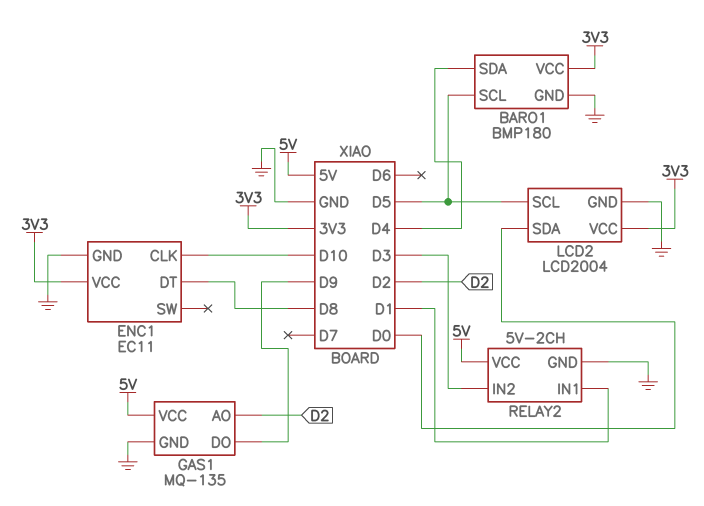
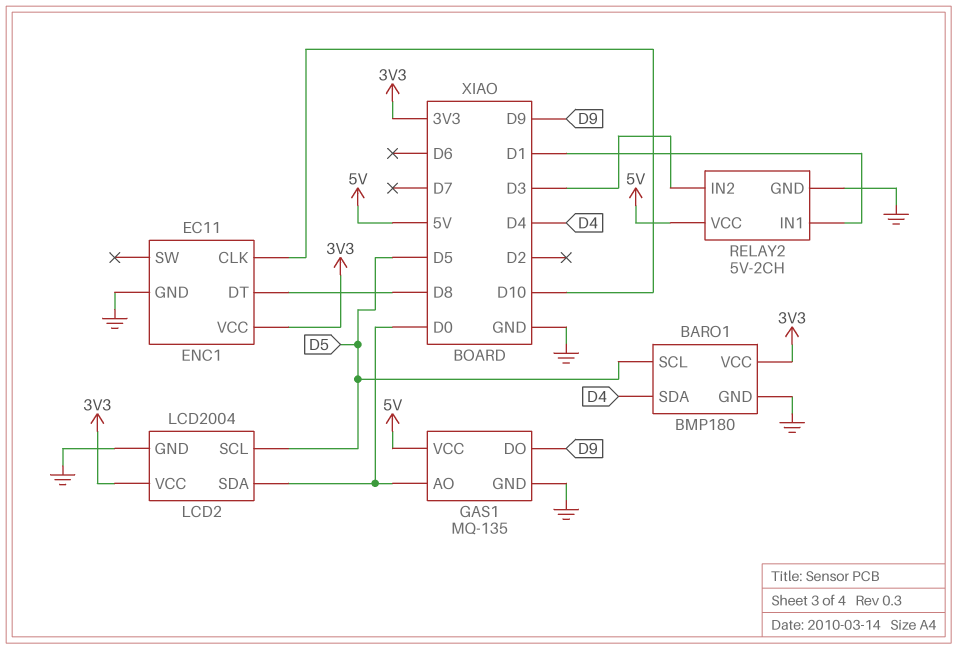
GAS1 pin AO: D2 -> D0

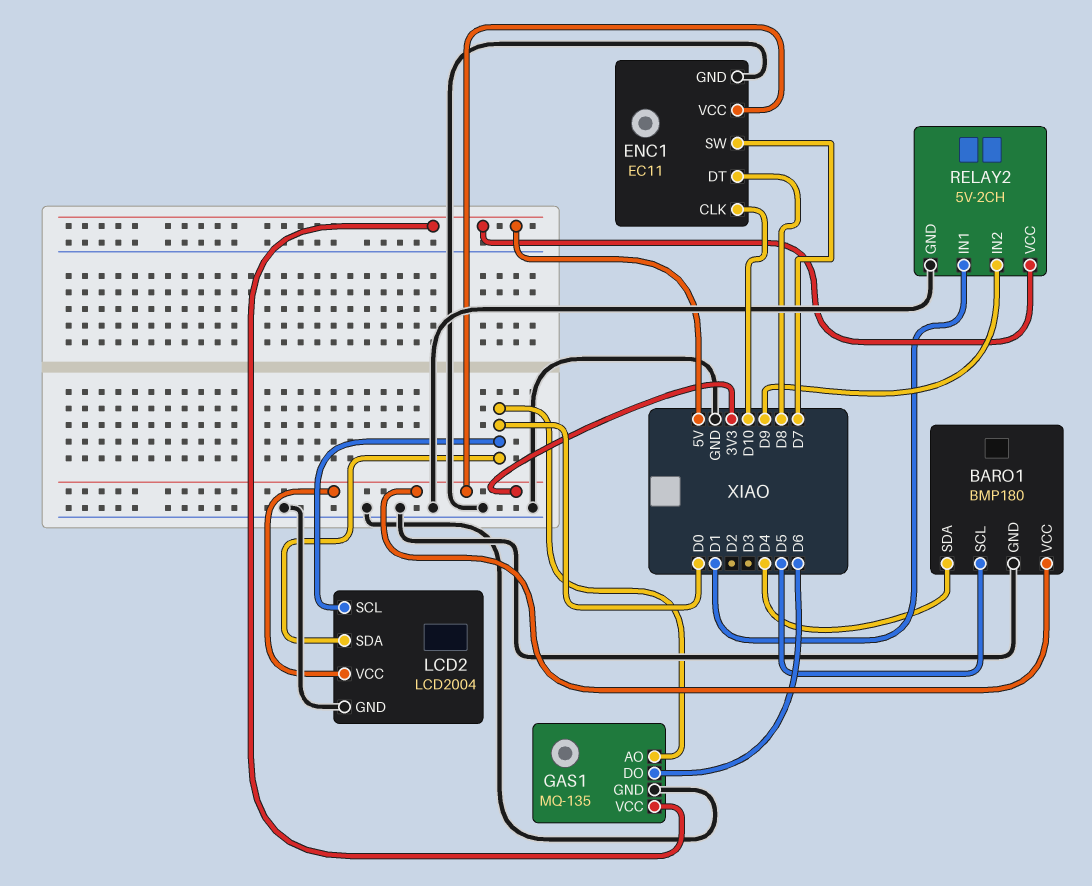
ENC1 pin SW: none -> D7
GAS1 pin DO: D9 -> D6
LCD2 pin SCL: D5 -> D0
RELAY2 pin IN2: D3 -> D9

